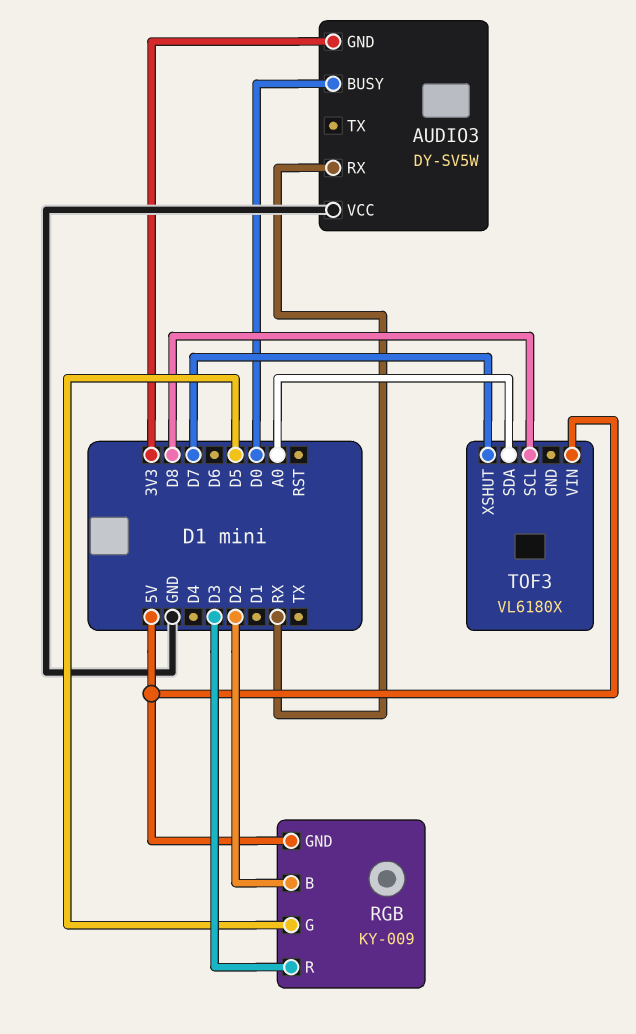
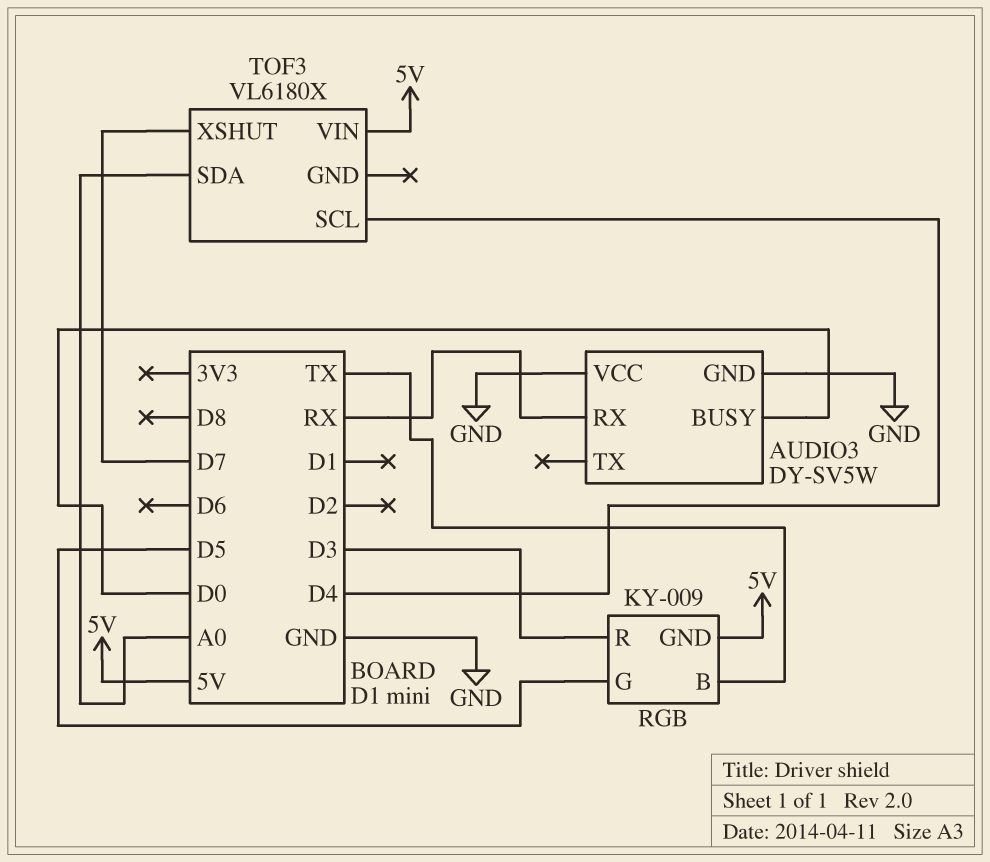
AUDIO3 pin GND: 3V3 -> GND
RGB pin B: D2 -> TX
TOF3 pin SCL: D8 -> D4

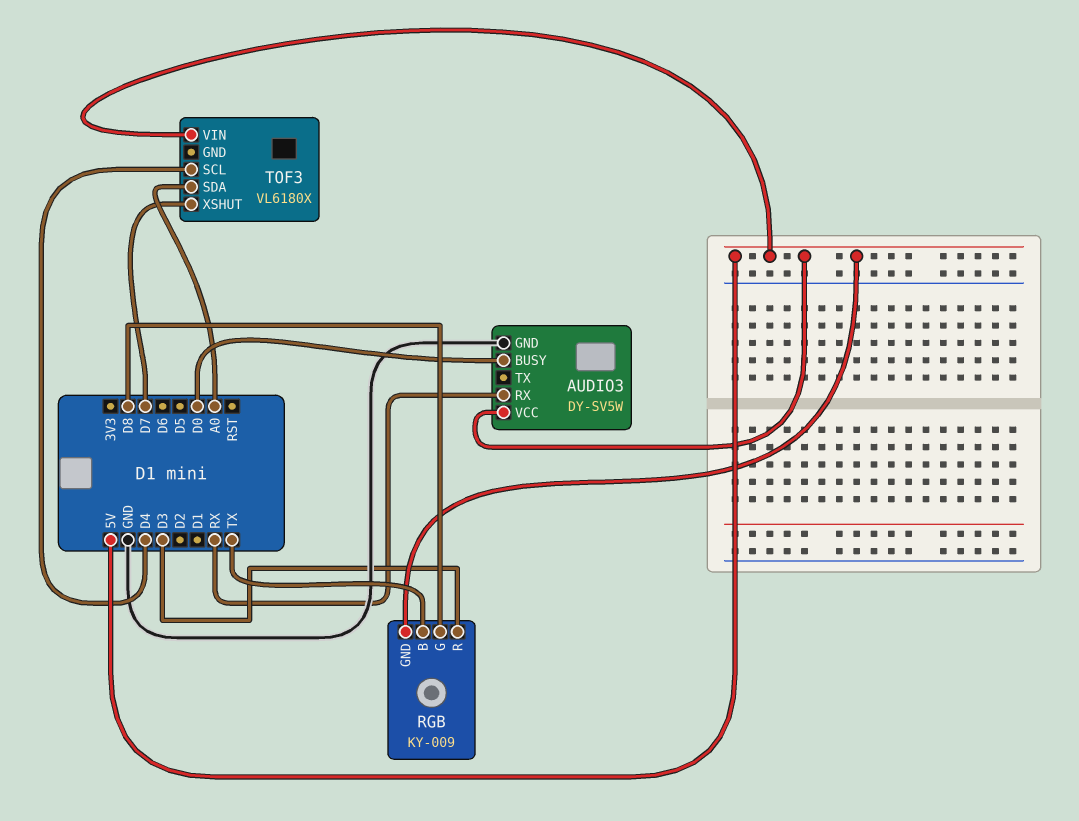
AUDIO3 pin VCC: GND -> 5V
RGB pin G: D5 -> D8

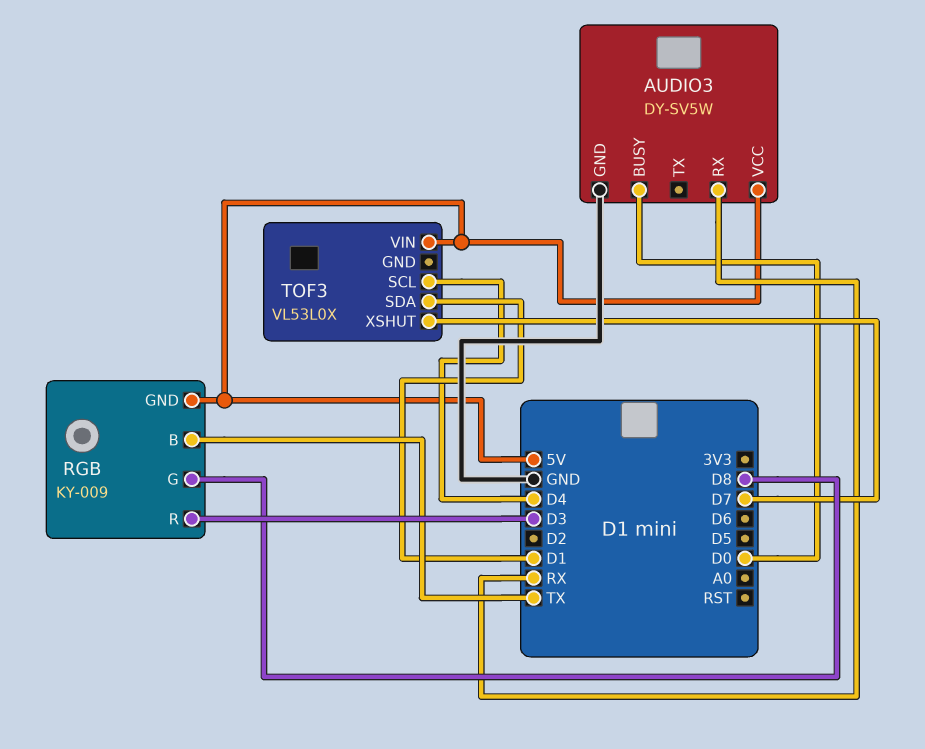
TOF3: VL6180X -> VL53L0X
TOF3 pin SDA: A0 -> D1

